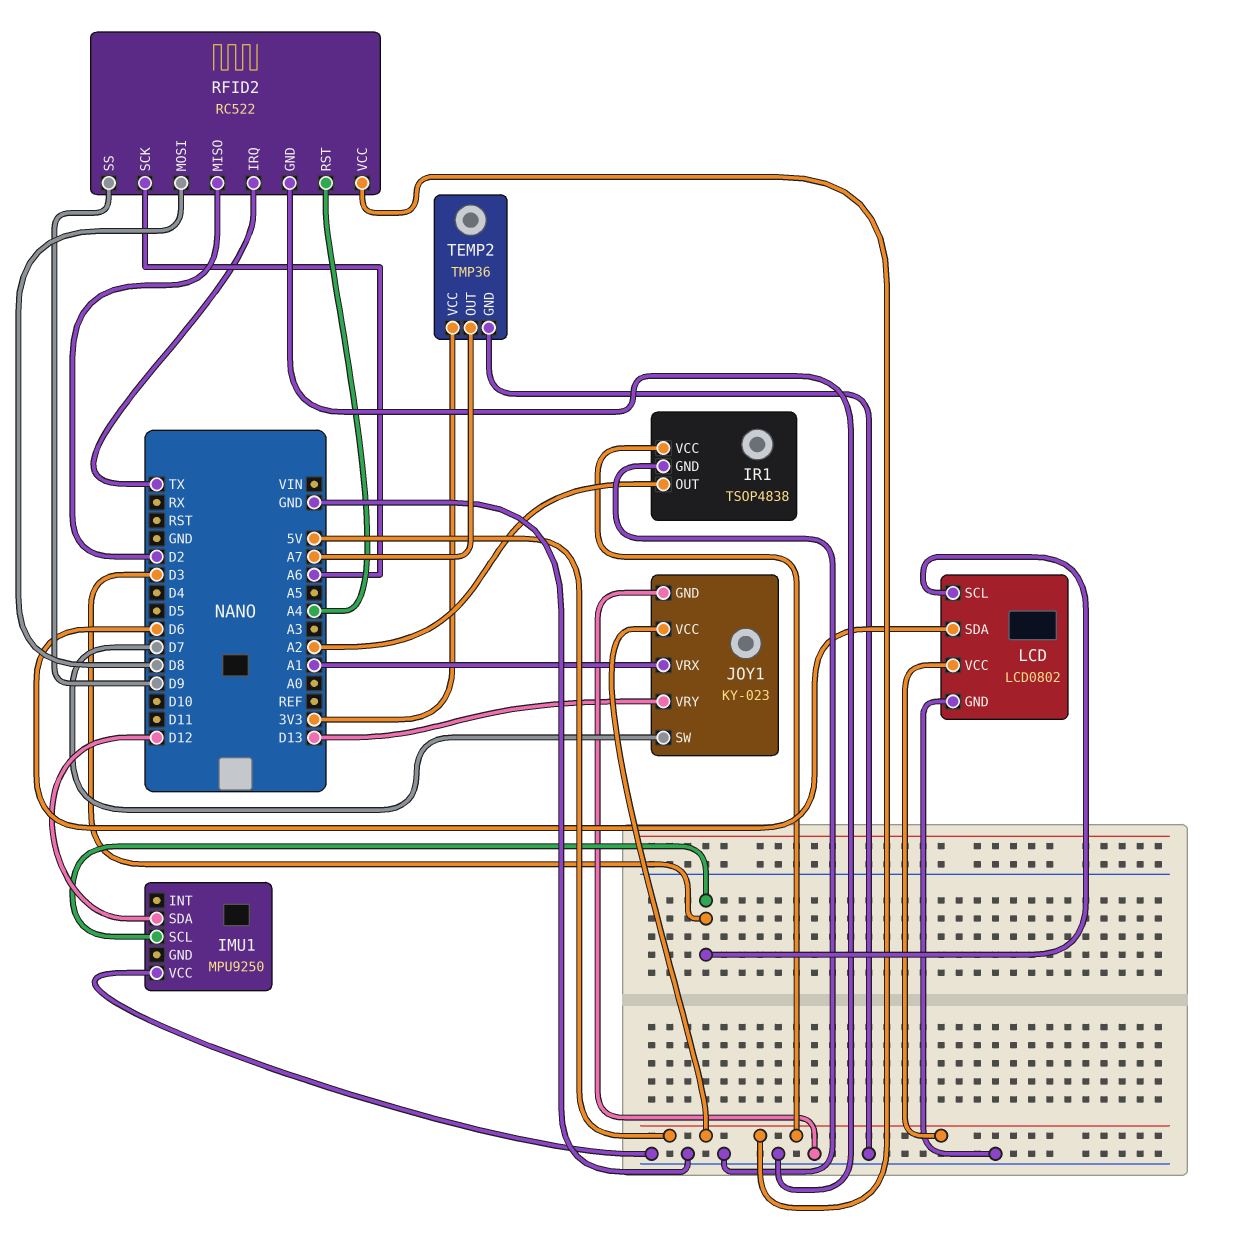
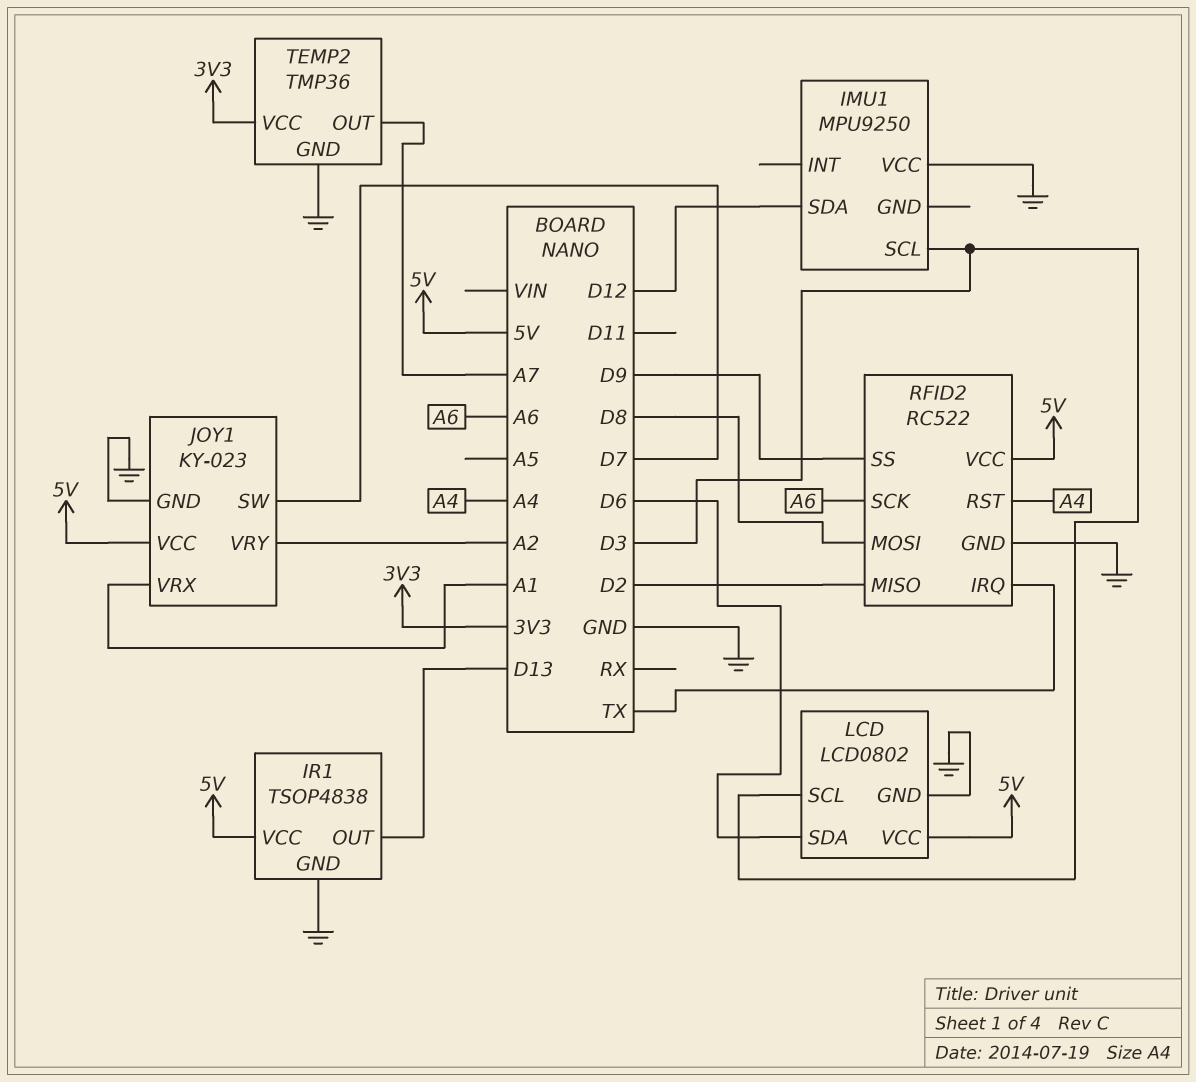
IR1 pin OUT: A2 -> D13
JOY1 pin VRY: D13 -> A2

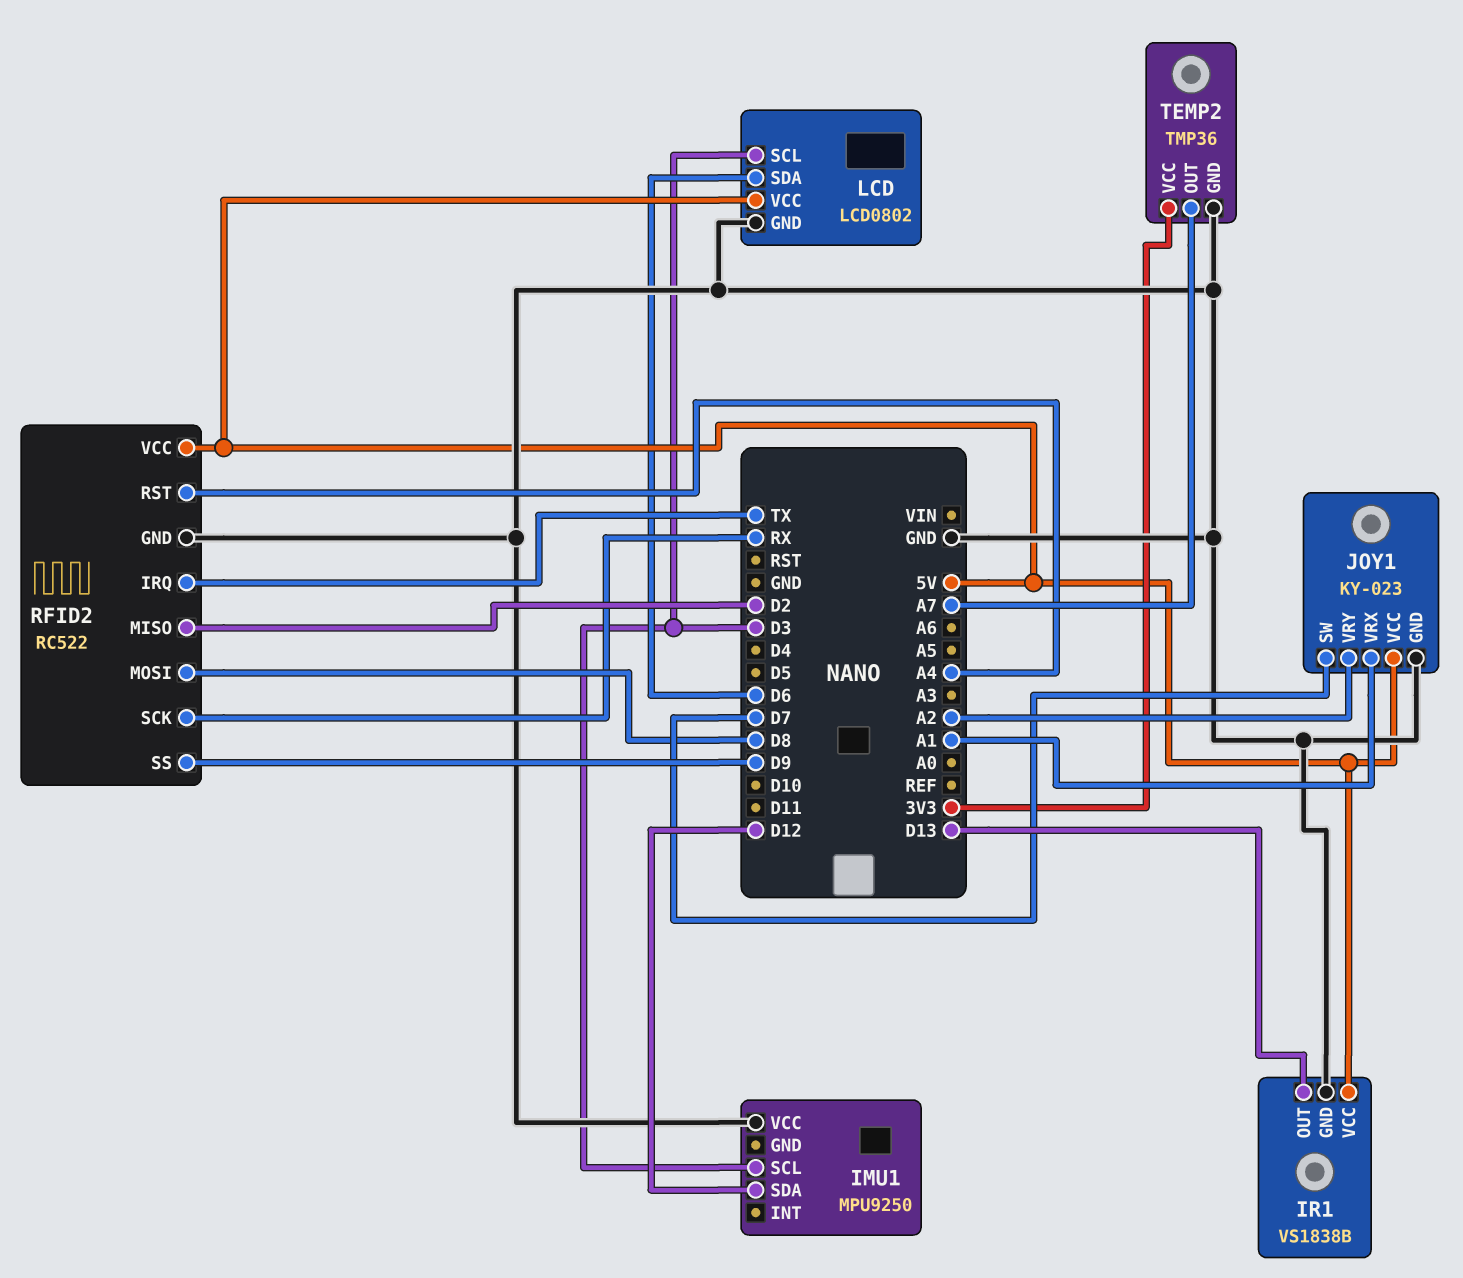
IR1: TSOP4838 -> VS1838B
RFID2 pin SCK: A6 -> RX

